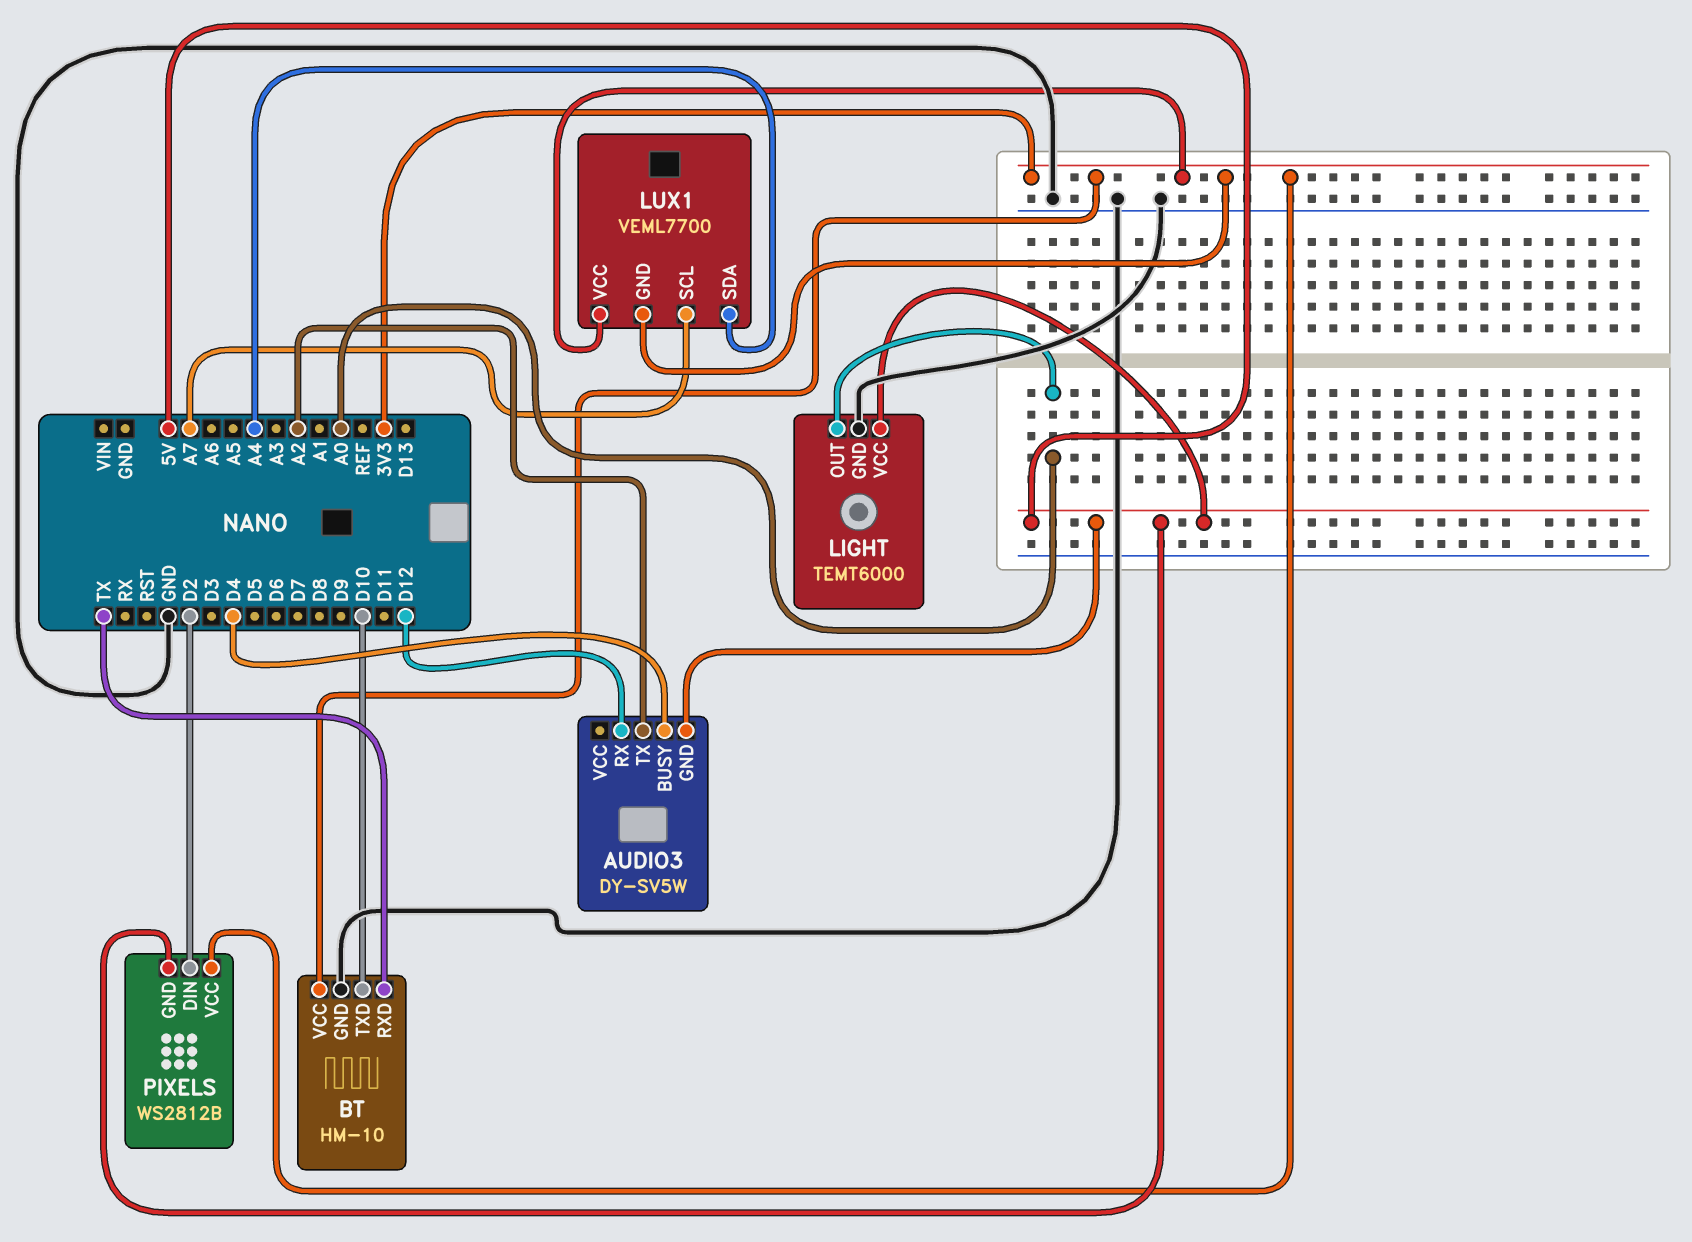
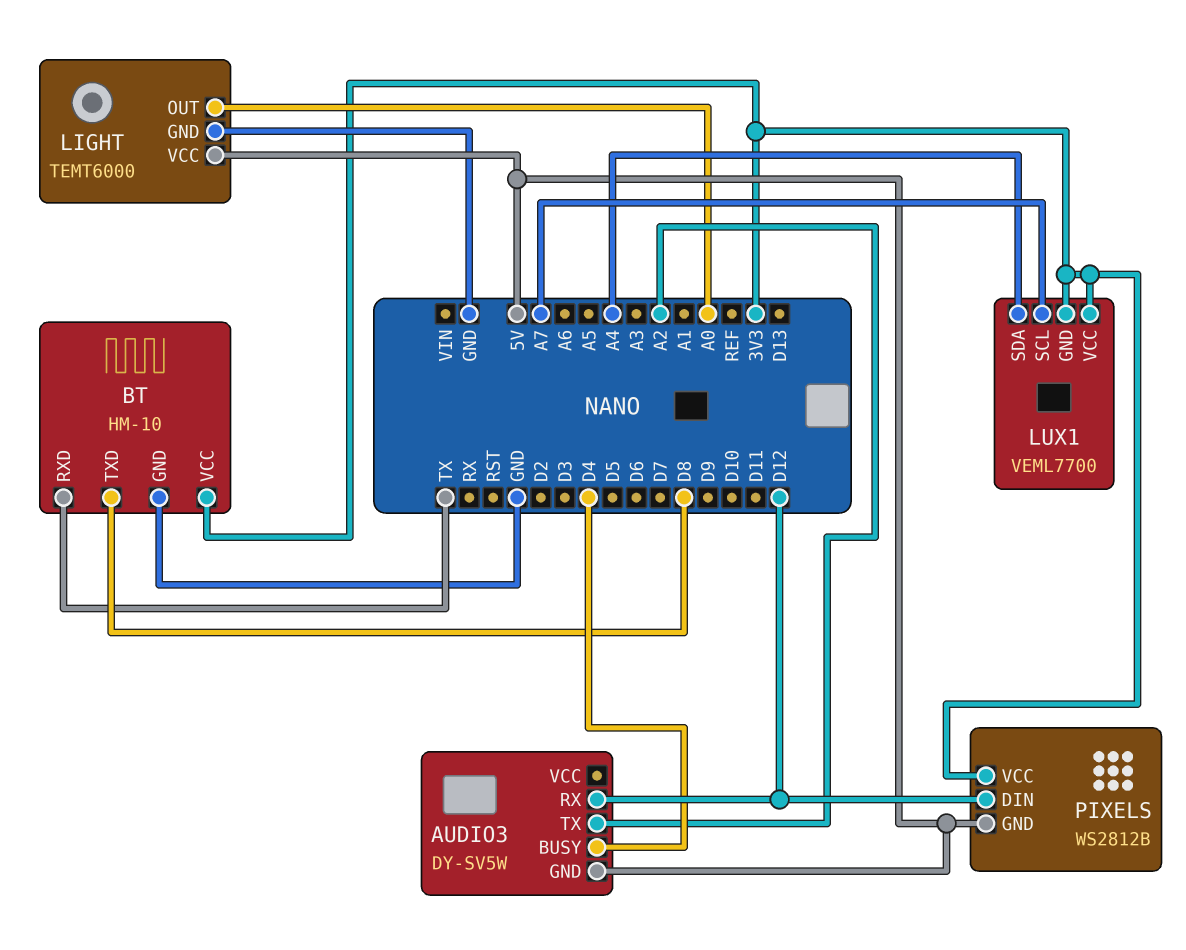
BT pin TXD: D10 -> D8
PIXELS pin DIN: D2 -> D12

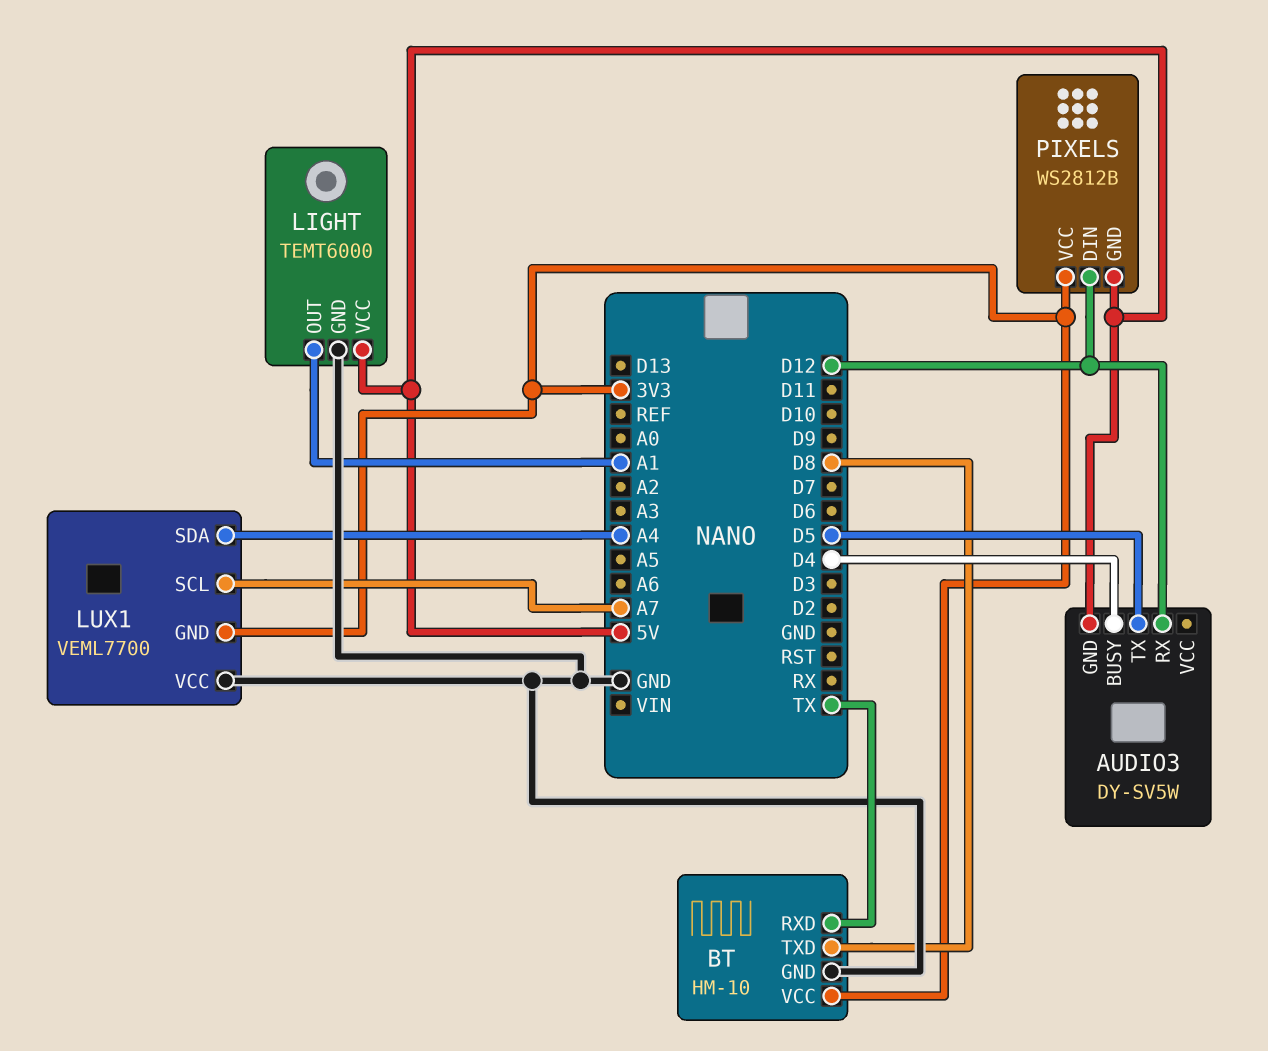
AUDIO3 pin TX: A2 -> D5
LIGHT pin OUT: A0 -> A1
LUX1 pin VCC: 3V3 -> GND

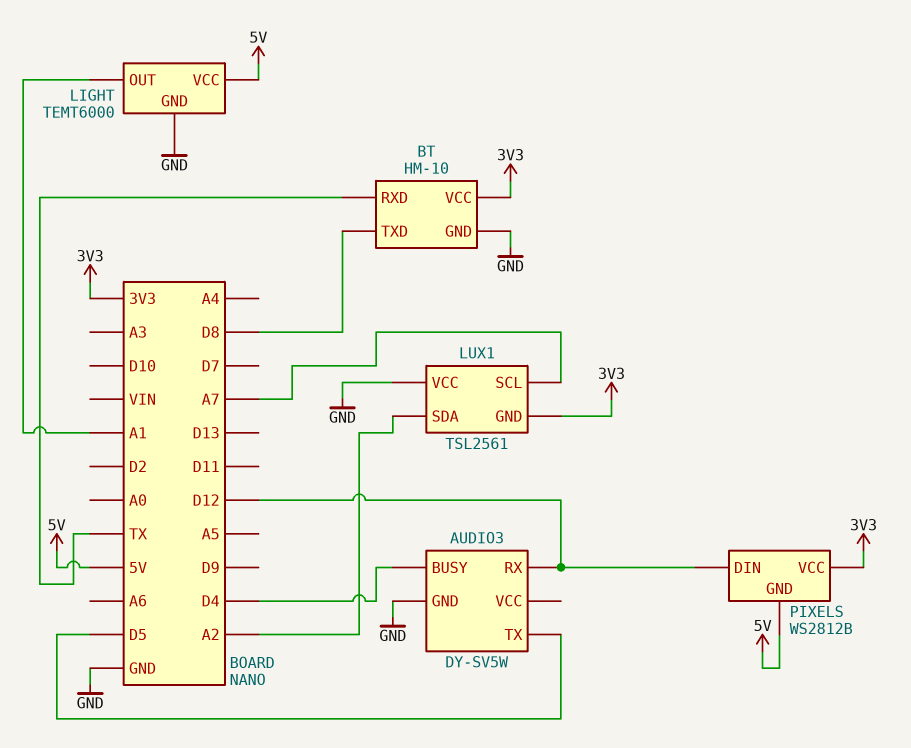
AUDIO3 pin GND: 5V -> GND
LUX1: VEML7700 -> TSL2561
LUX1 pin SDA: A4 -> A2

